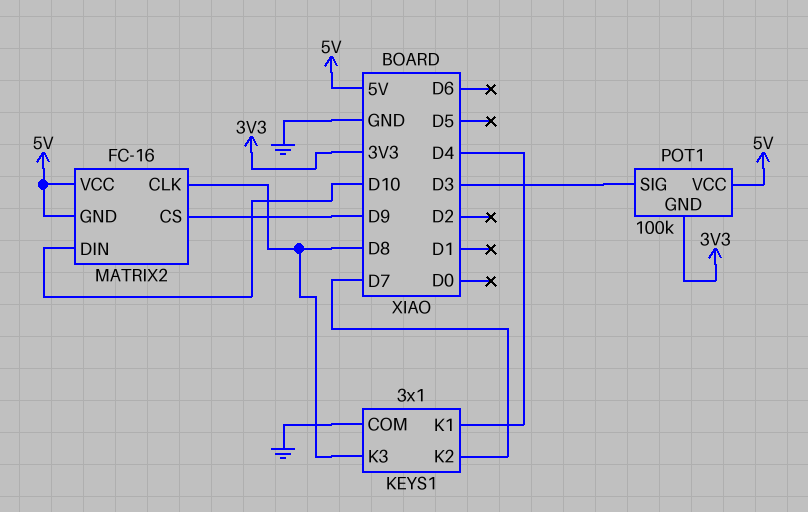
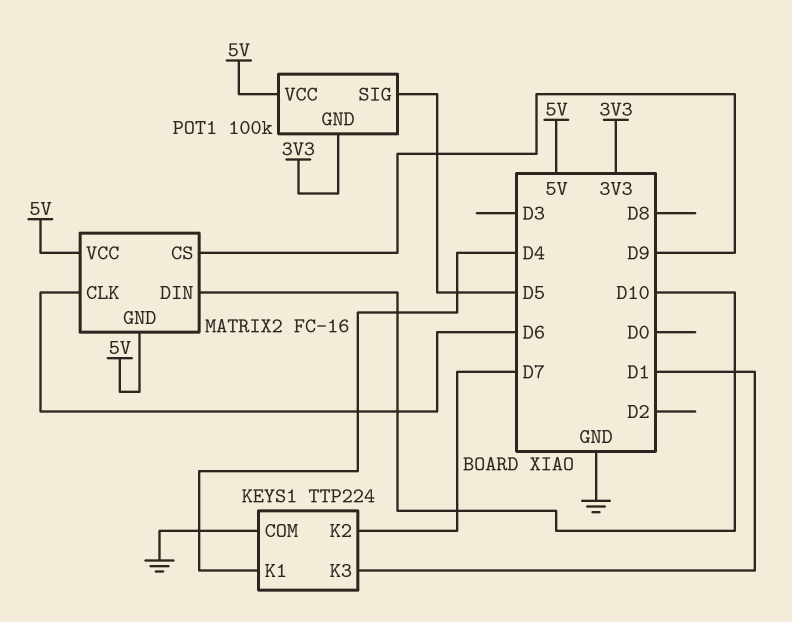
KEYS1: 3x1 -> TTP224
KEYS1 pin K3: D8 -> D1
MATRIX2 pin CLK: D8 -> D6
POT1 pin SIG: D3 -> D5

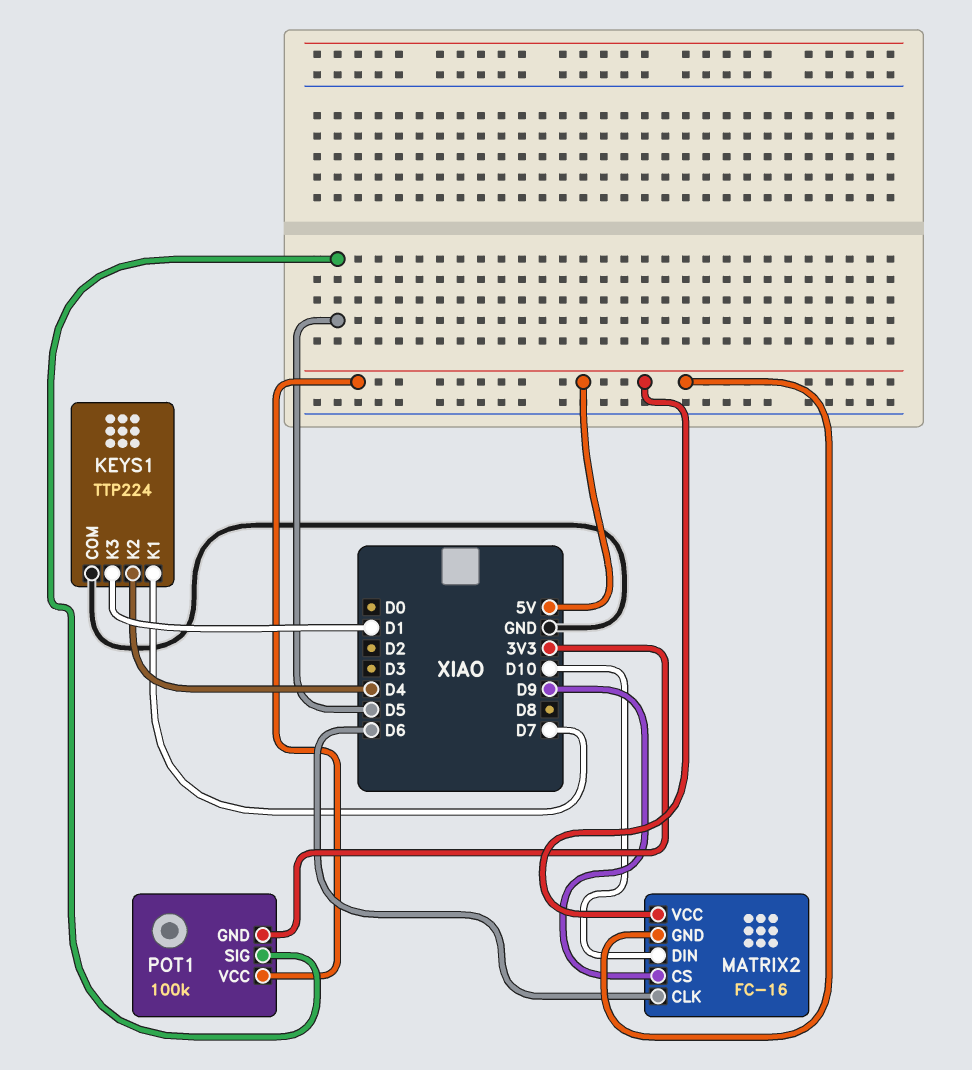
KEYS1 pin K1: D4 -> D7
KEYS1 pin K2: D7 -> D4

